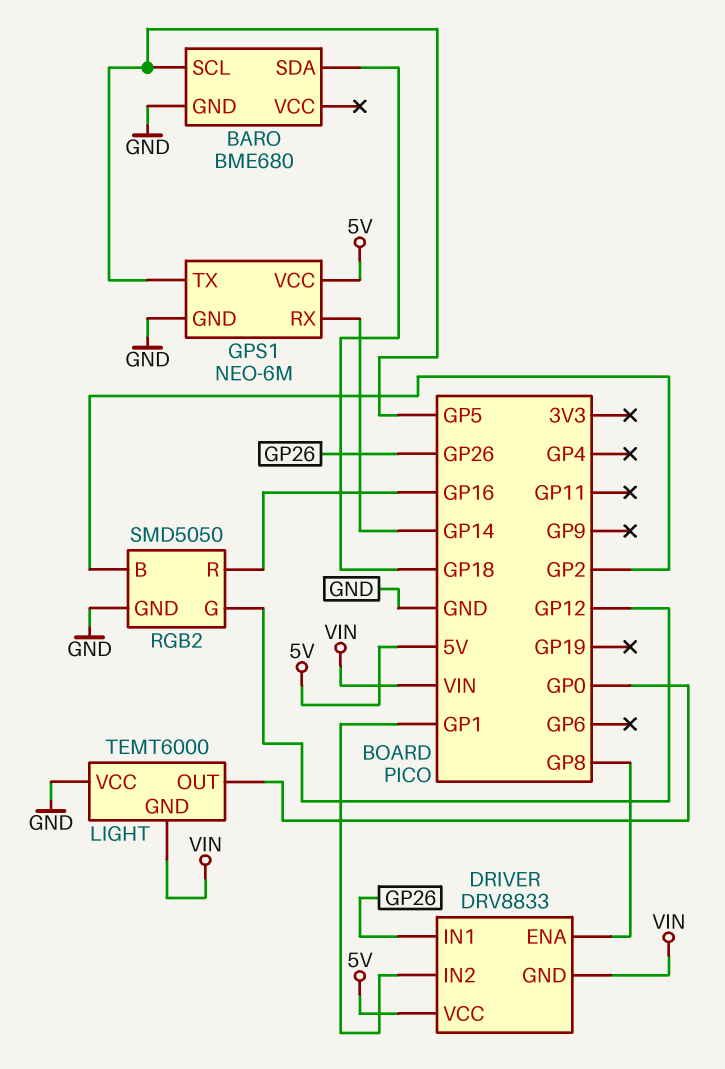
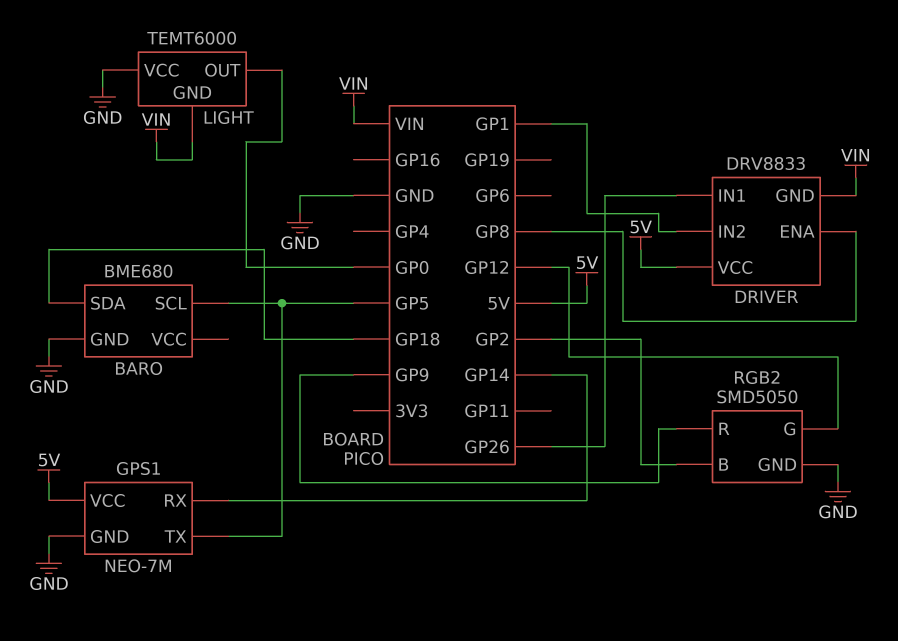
GPS1: NEO-6M -> NEO-7M
RGB2 pin R: GP16 -> GP9

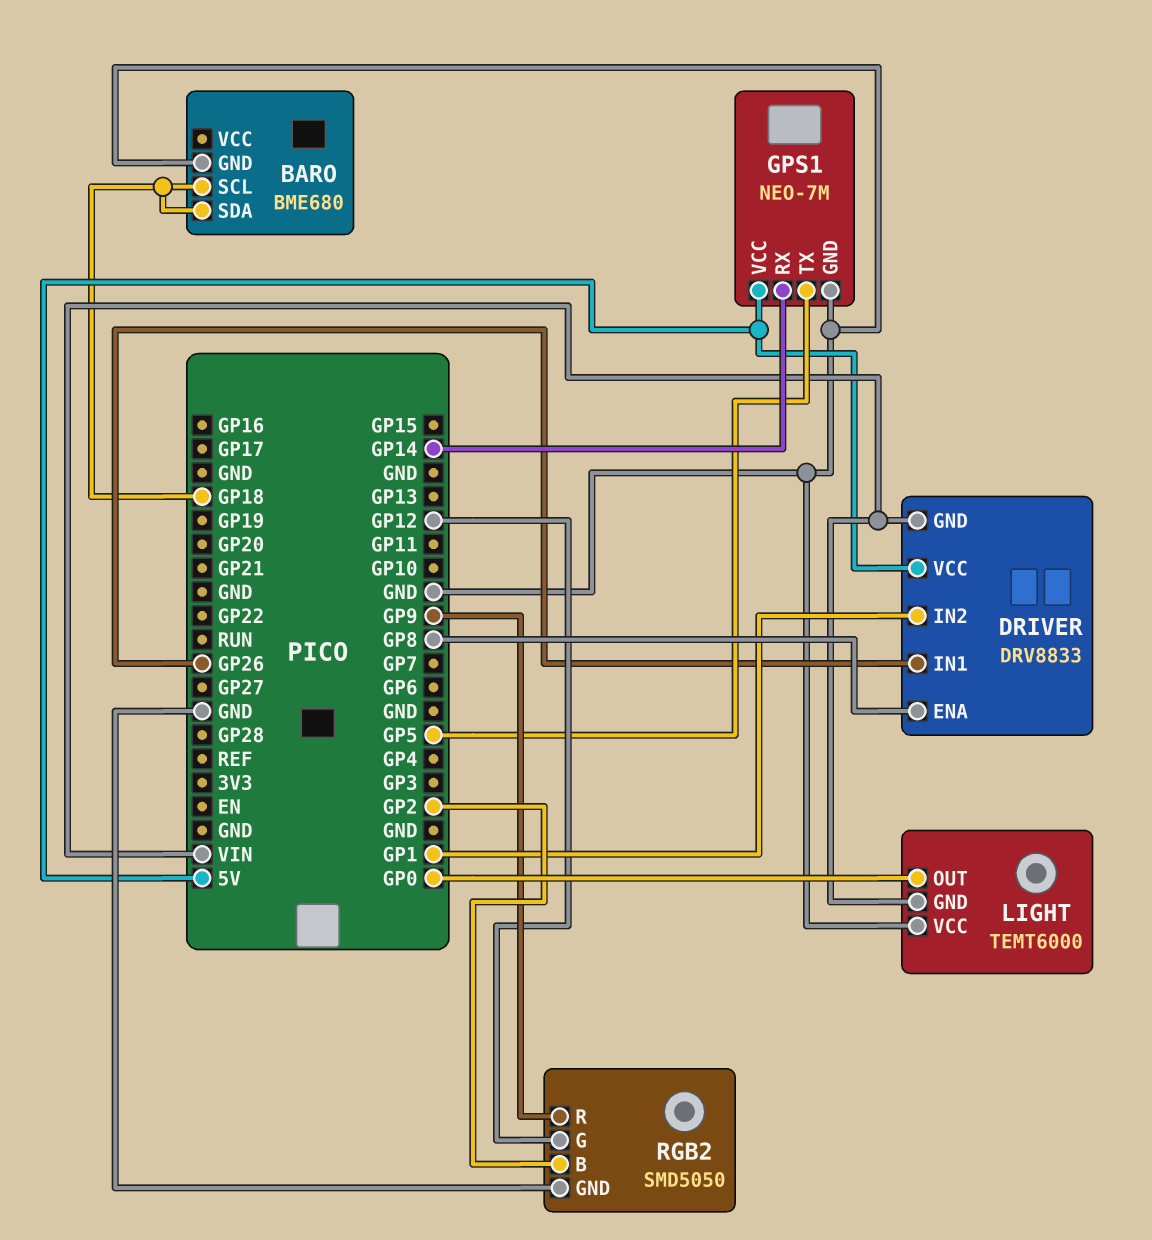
BARO pin SCL: GP5 -> GP18

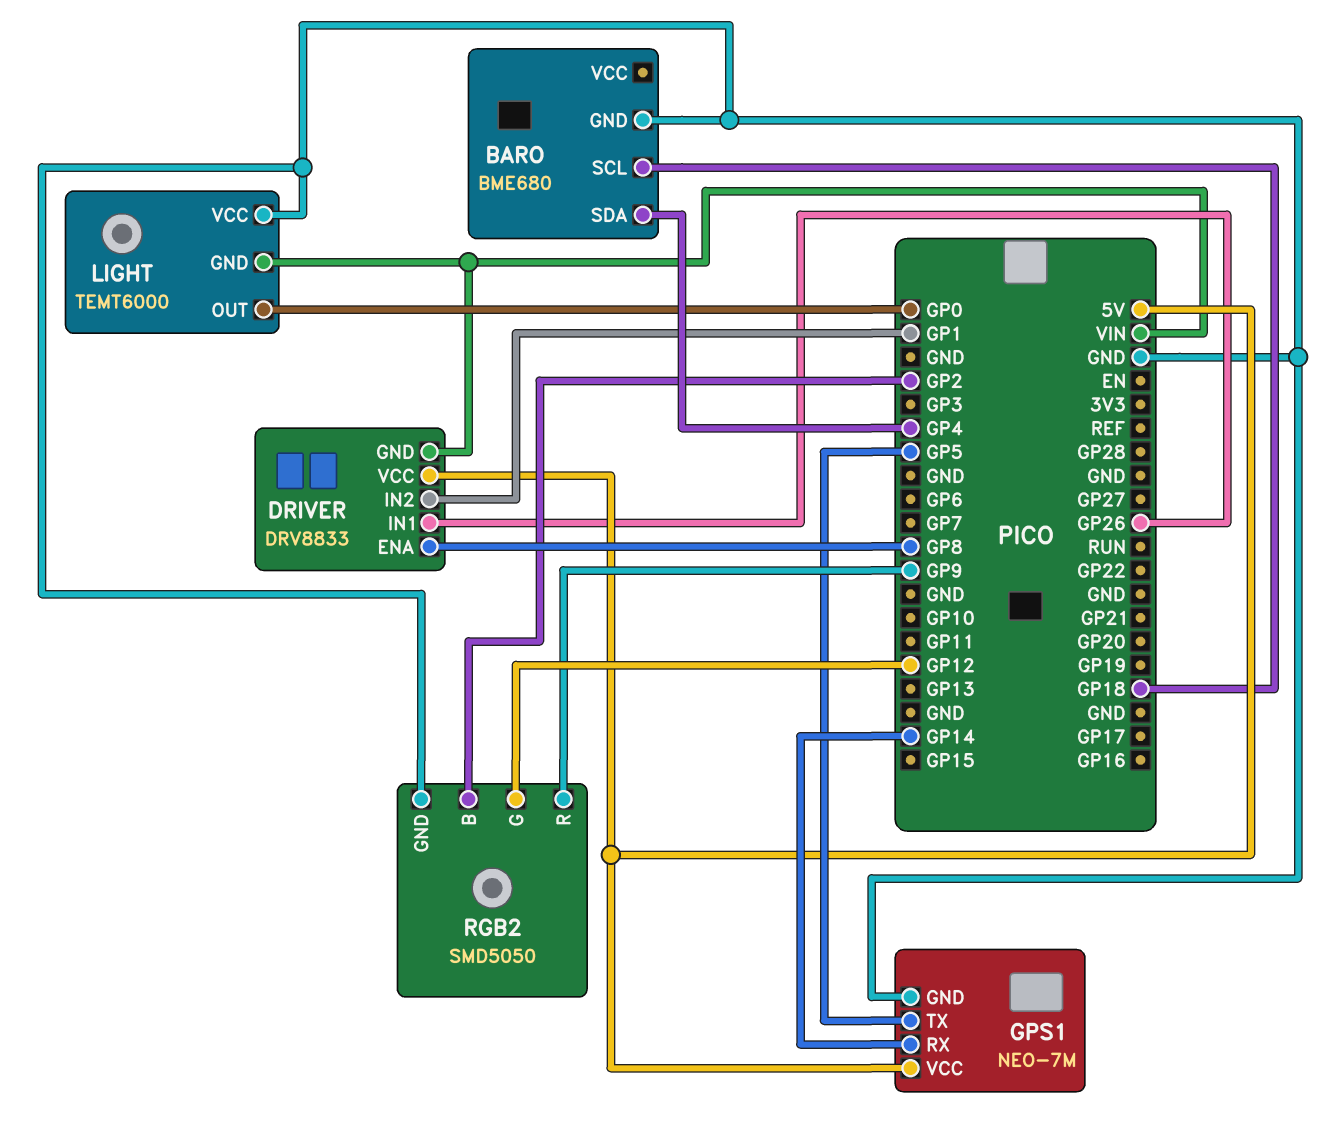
BARO pin SDA: GP18 -> GP4

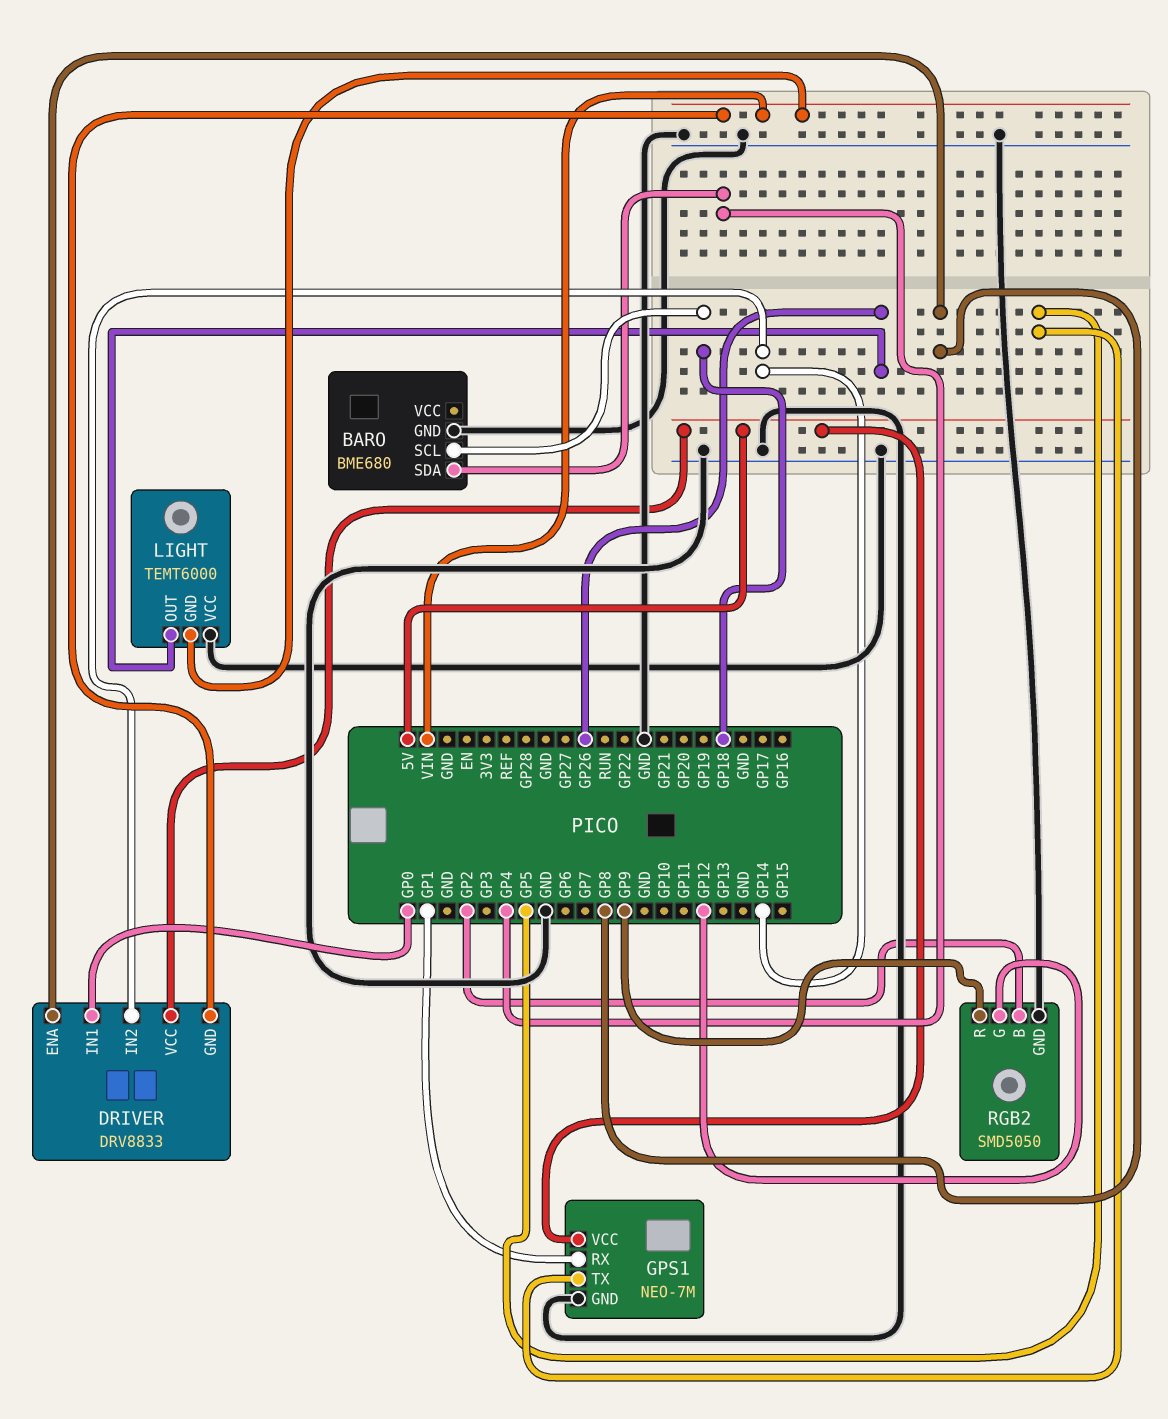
DRIVER pin IN1: GP26 -> GP0
DRIVER pin IN2: GP1 -> GP14
GPS1 pin RX: GP14 -> GP1
LIGHT pin OUT: GP0 -> GP26

